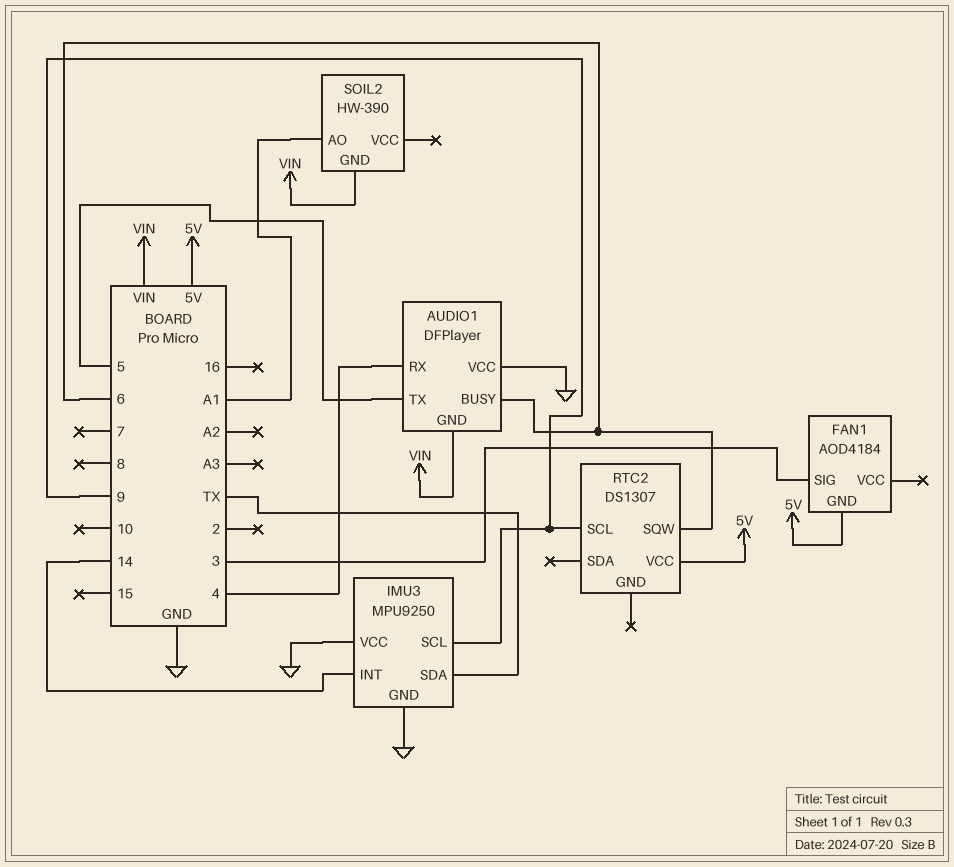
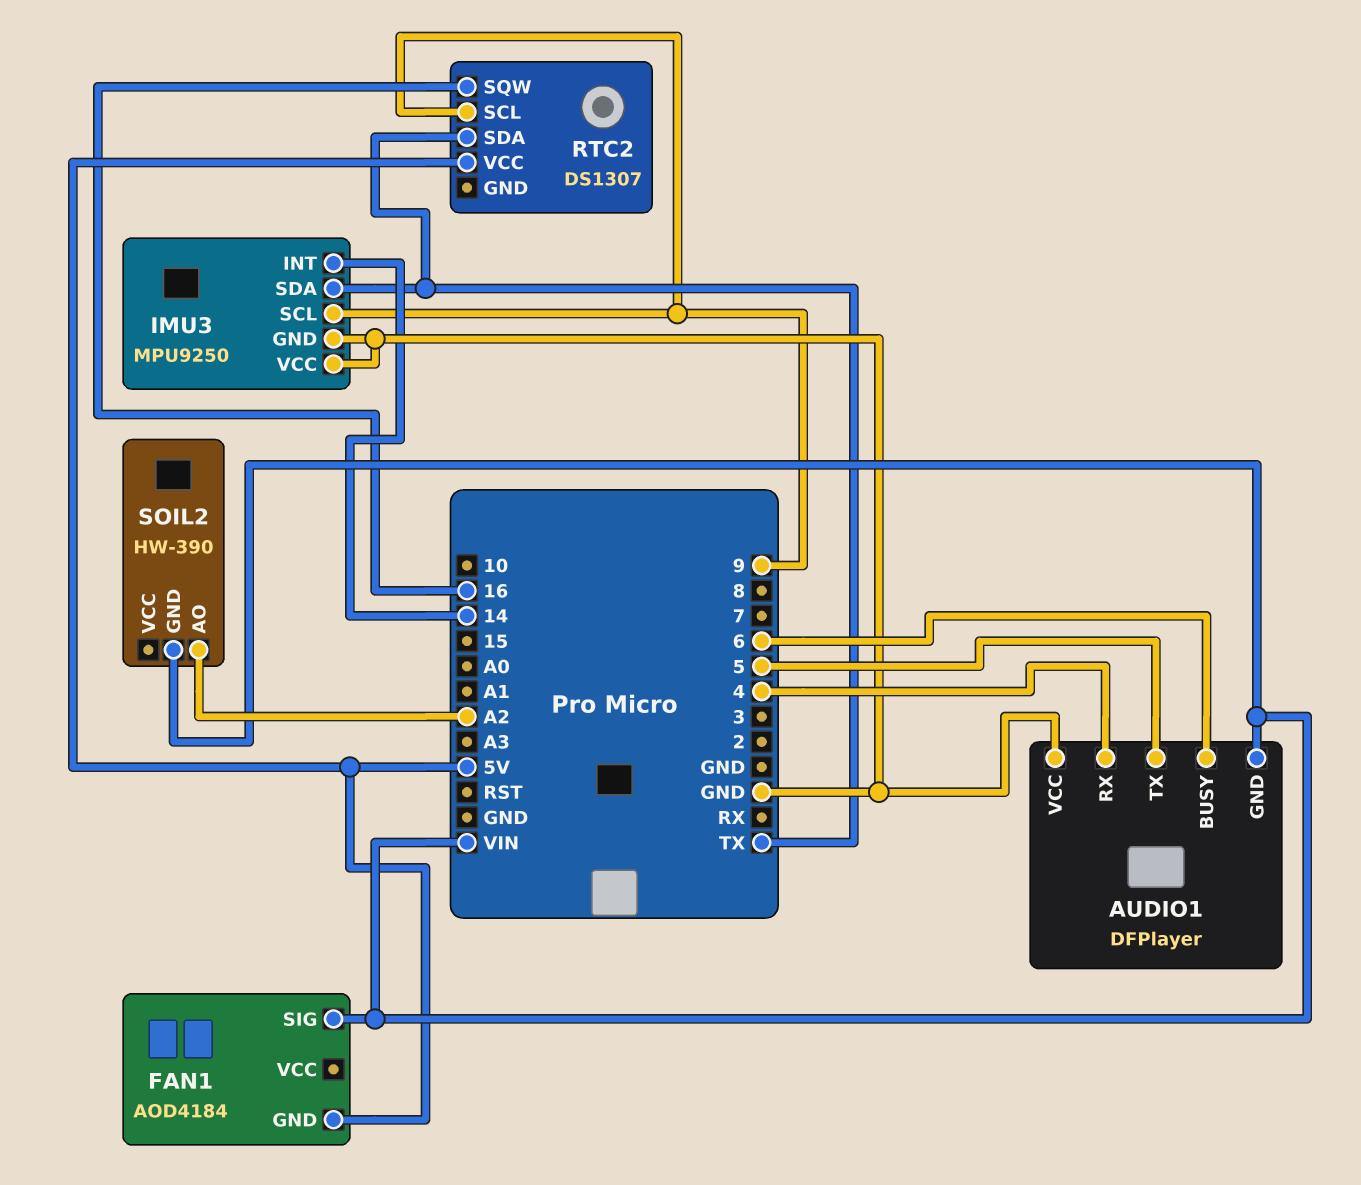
FAN1 pin SIG: 3 -> VIN
RTC2 pin SDA: none -> TX
RTC2 pin SQW: 6 -> 16
SOIL2 pin AO: A1 -> A2

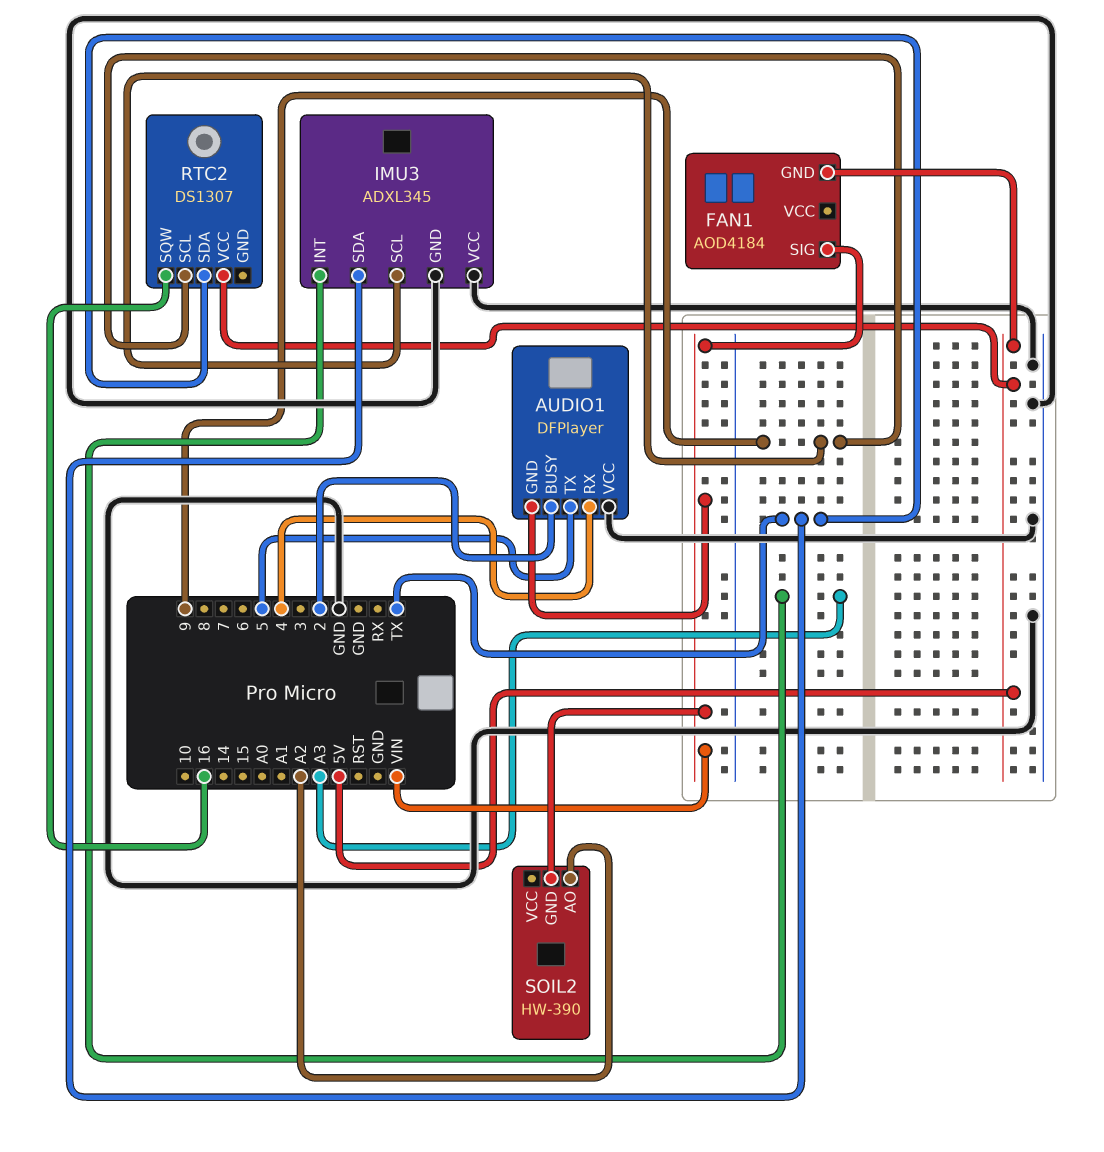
AUDIO1 pin BUSY: 6 -> 2
IMU3: MPU9250 -> ADXL345
IMU3 pin INT: 14 -> A3

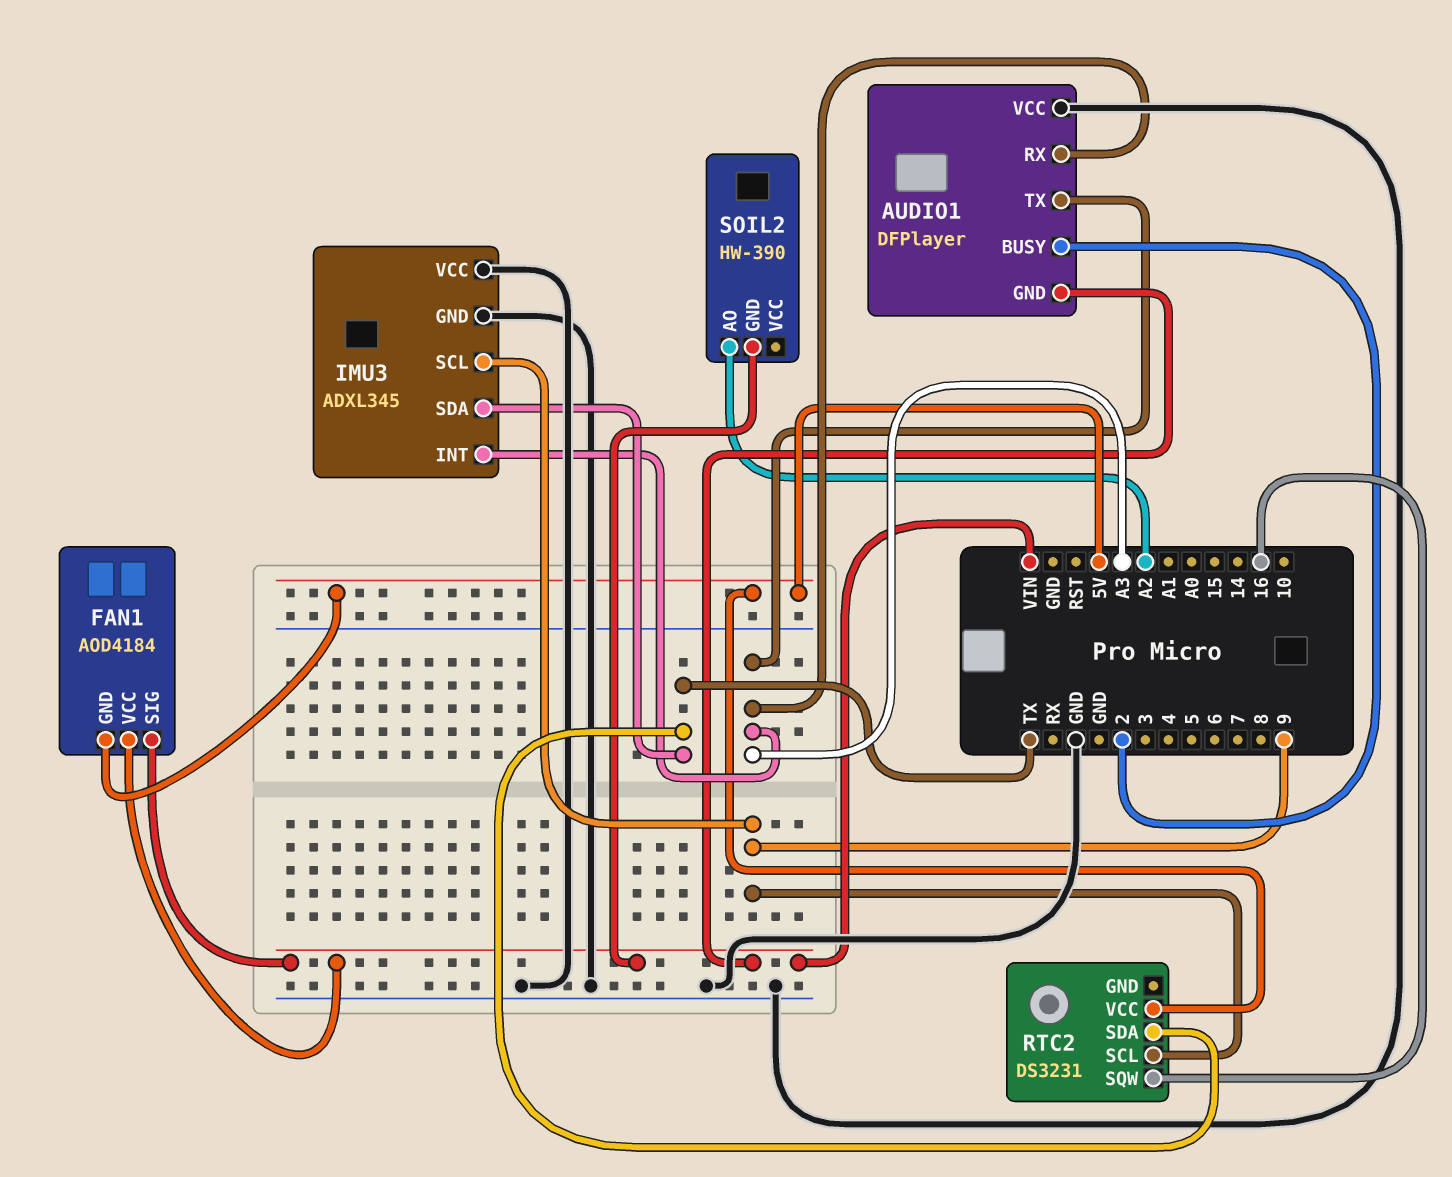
AUDIO1 pin RX: 4 -> A3
AUDIO1 pin TX: 5 -> A3
FAN1 pin VCC: none -> VIN
RTC2: DS1307 -> DS3231

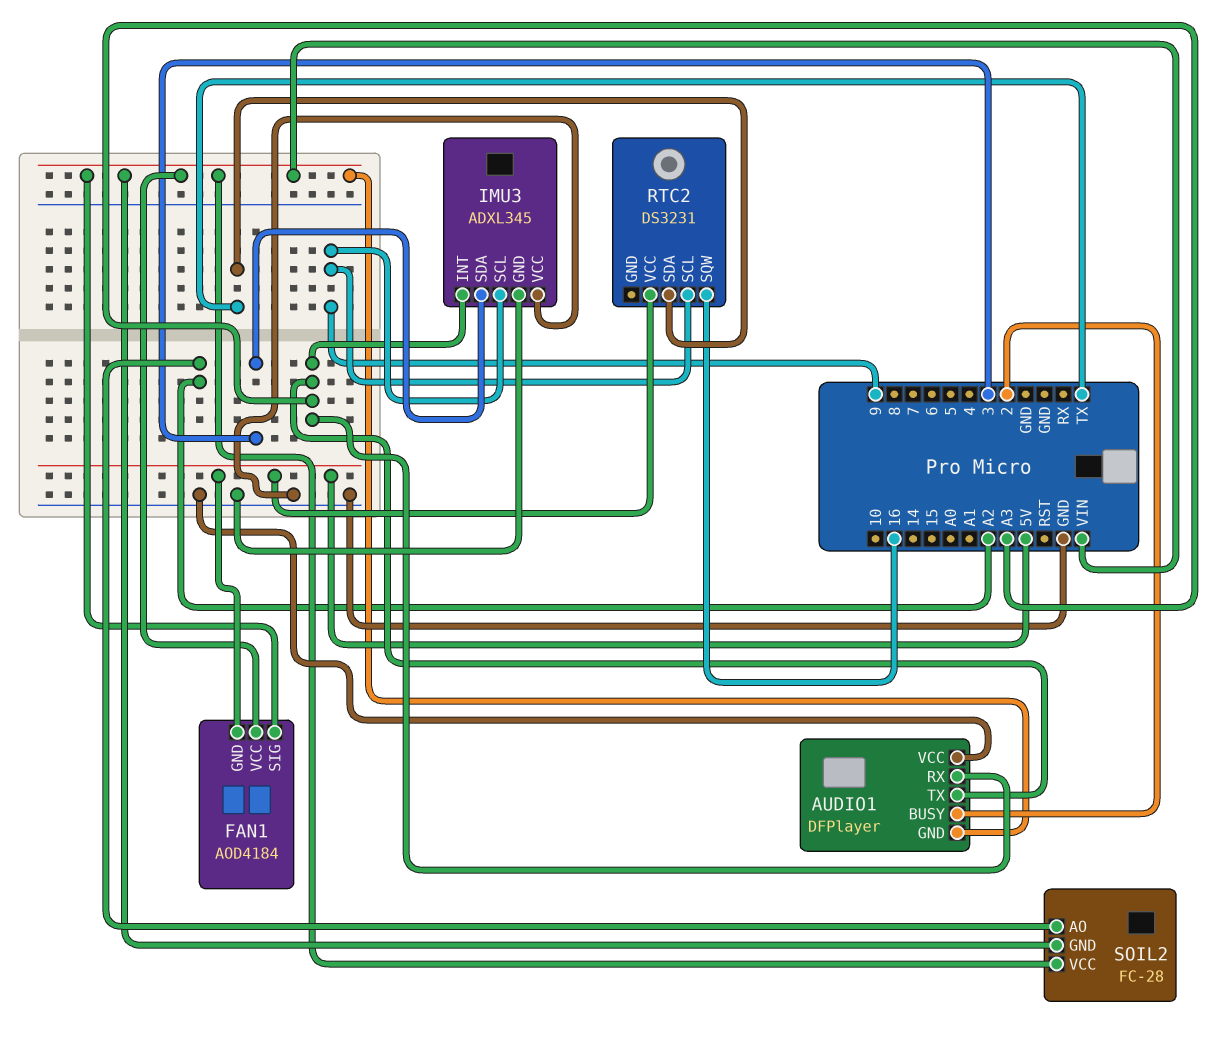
IMU3 pin SDA: TX -> 3
SOIL2: HW-390 -> FC-28
SOIL2 pin VCC: none -> VIN

